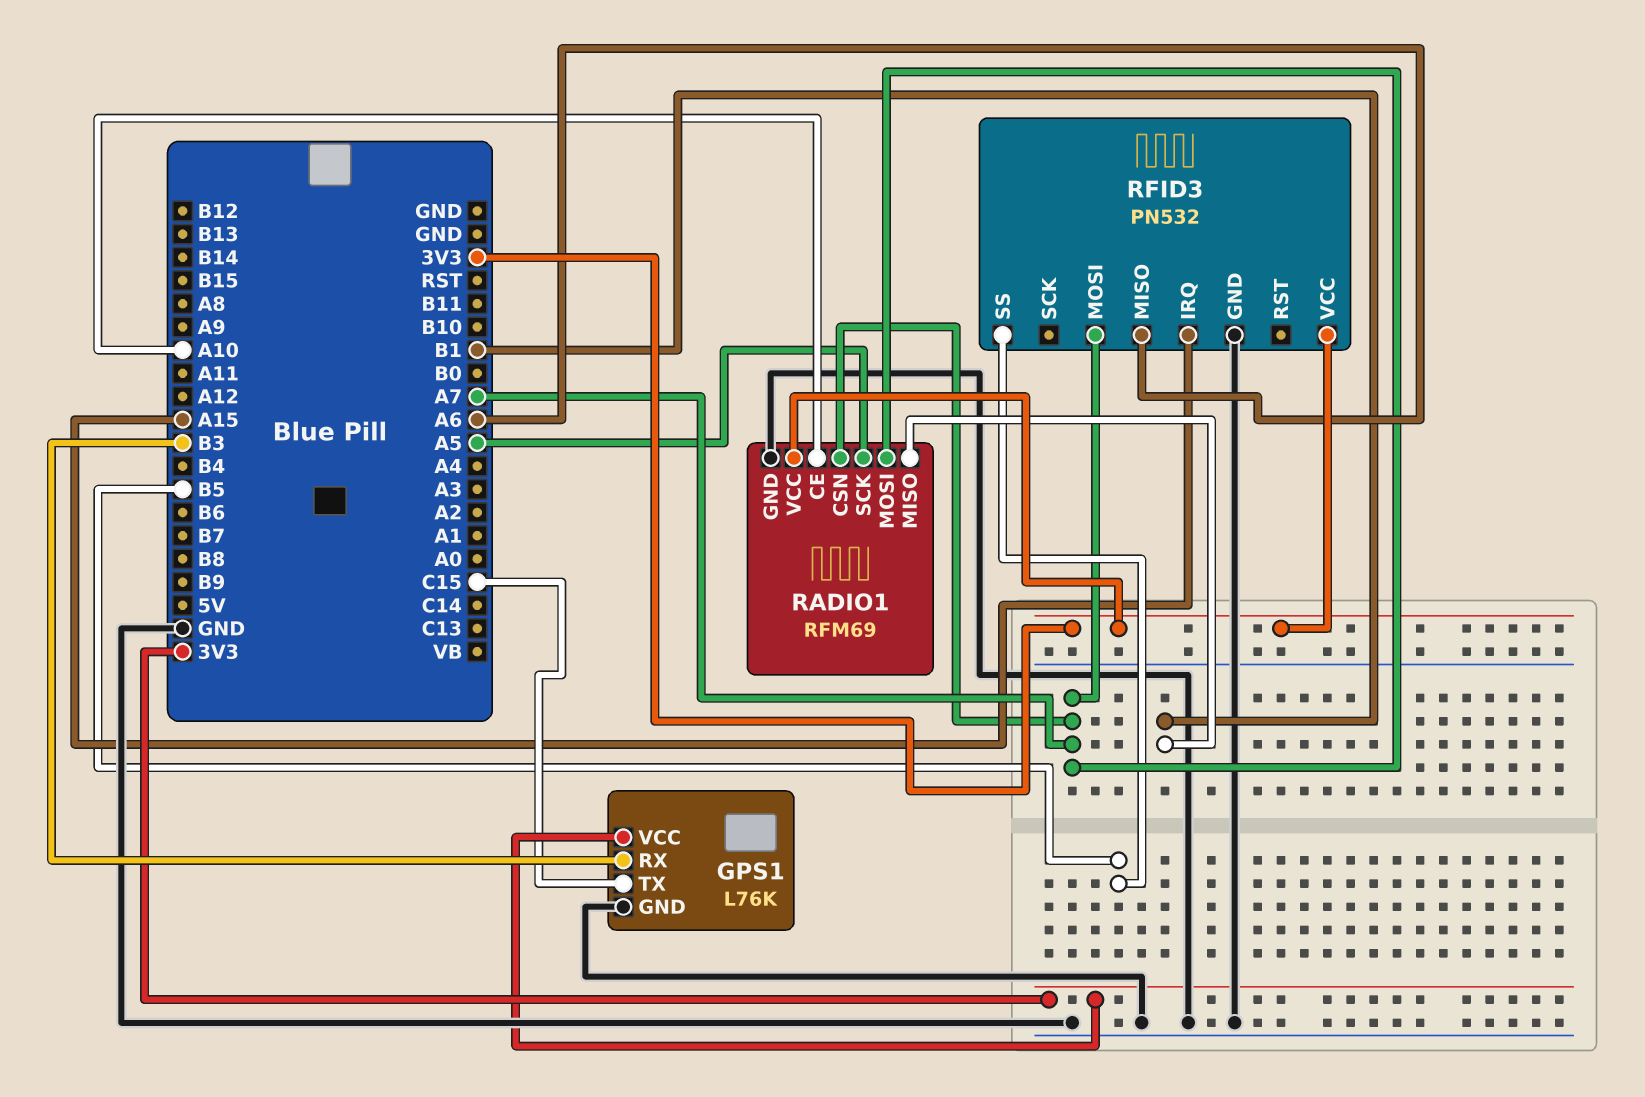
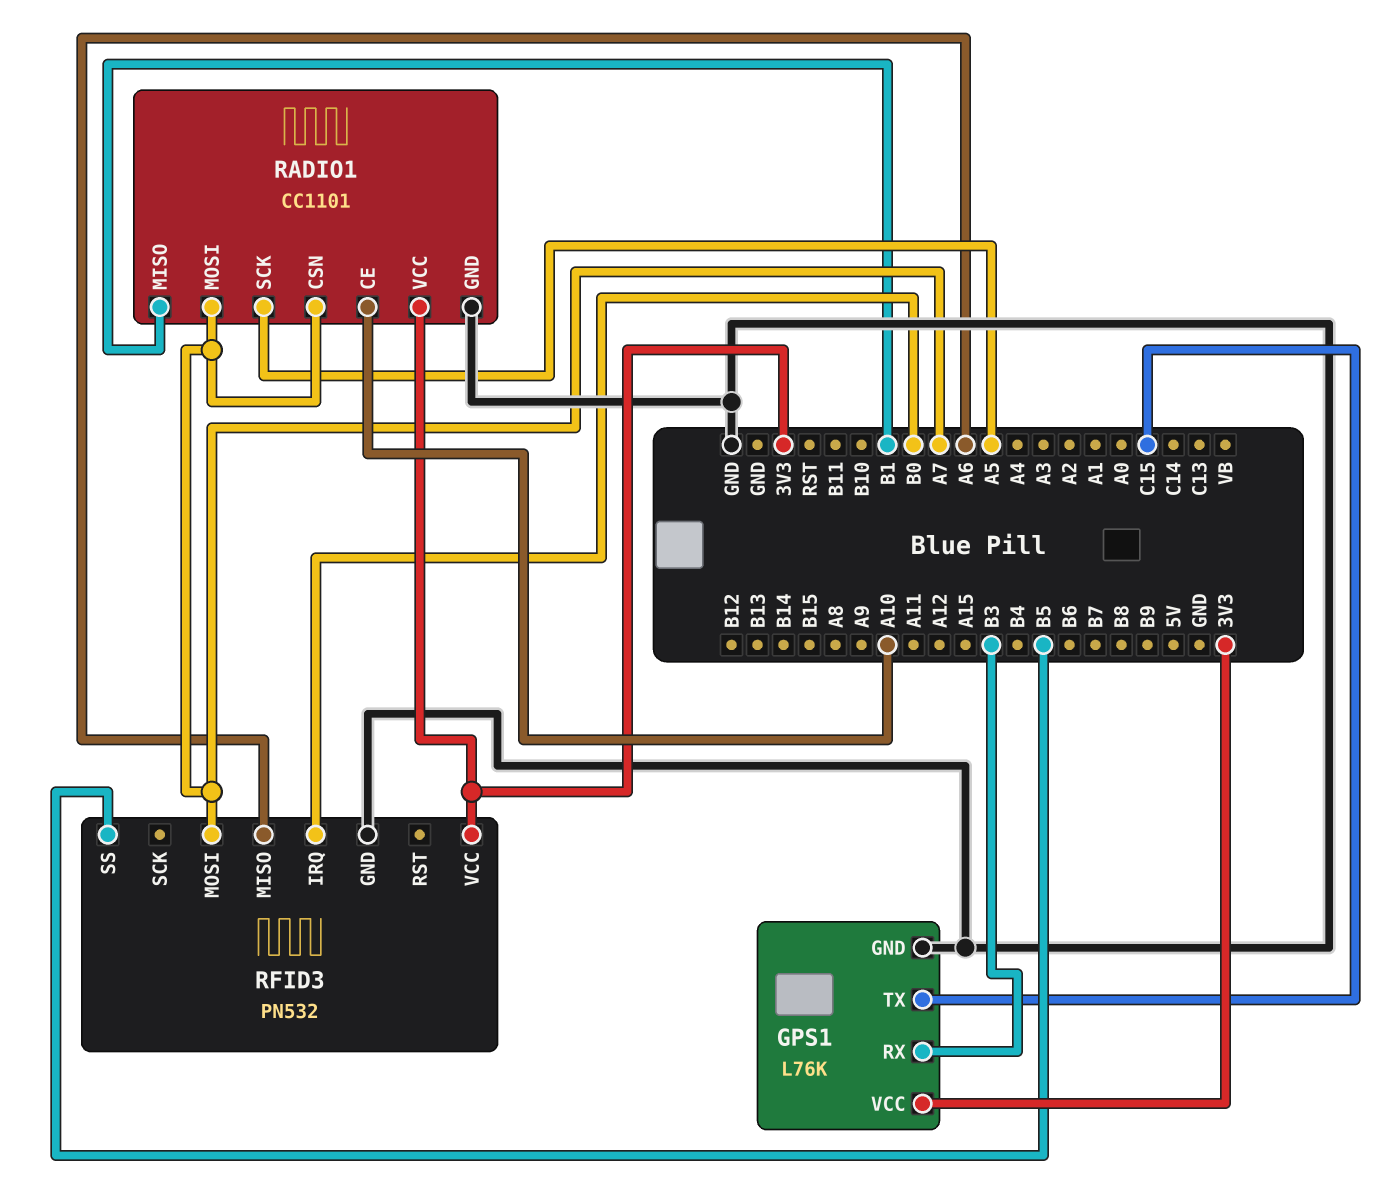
RADIO1: RFM69 -> CC1101
RFID3 pin IRQ: A15 -> B0

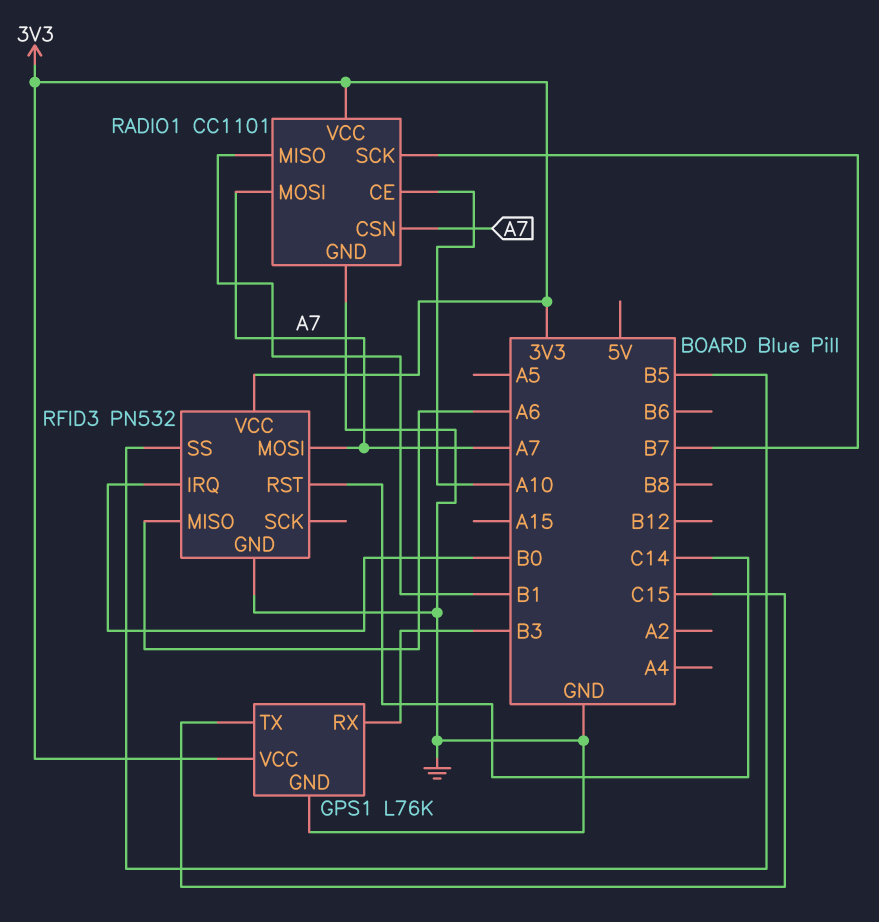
RADIO1 pin SCK: A5 -> B7
RFID3 pin RST: none -> C14

